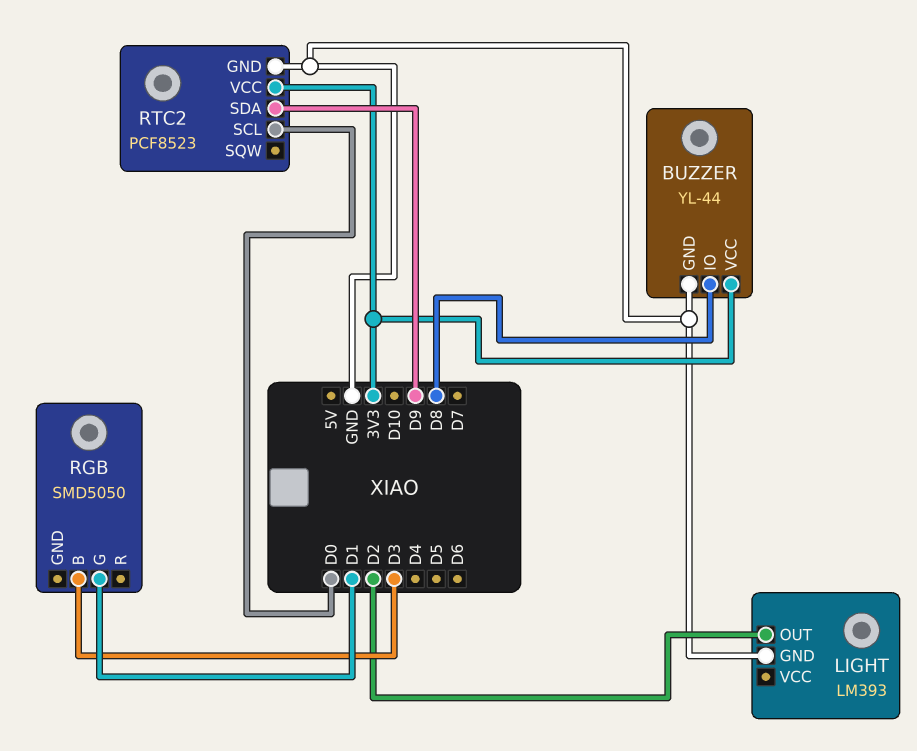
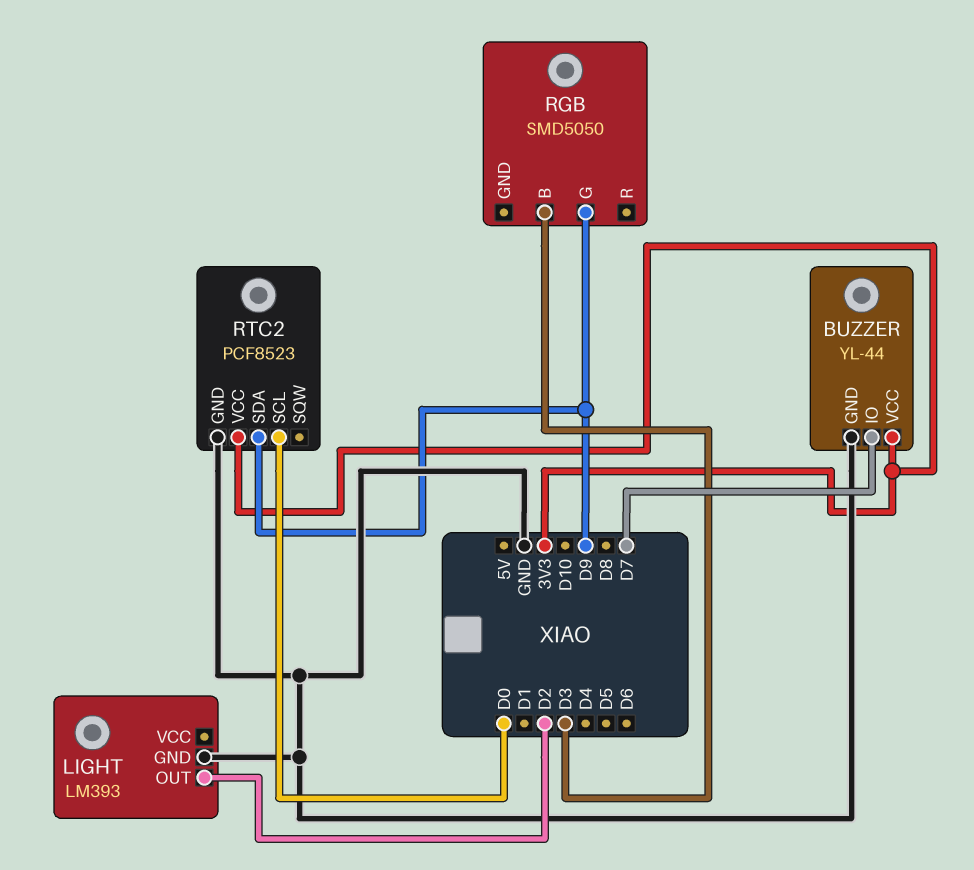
BUZZER pin IO: D8 -> D7
RGB pin G: D1 -> D9

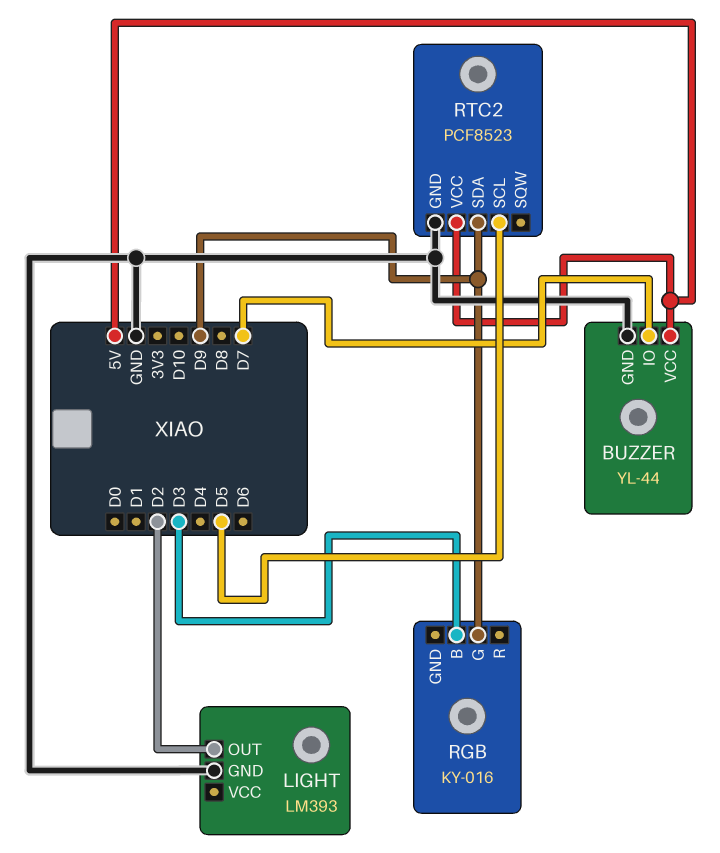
BUZZER pin VCC: 3V3 -> 5V
RGB: SMD5050 -> KY-016
RTC2 pin SCL: D0 -> D5
RTC2 pin VCC: 3V3 -> 5V

